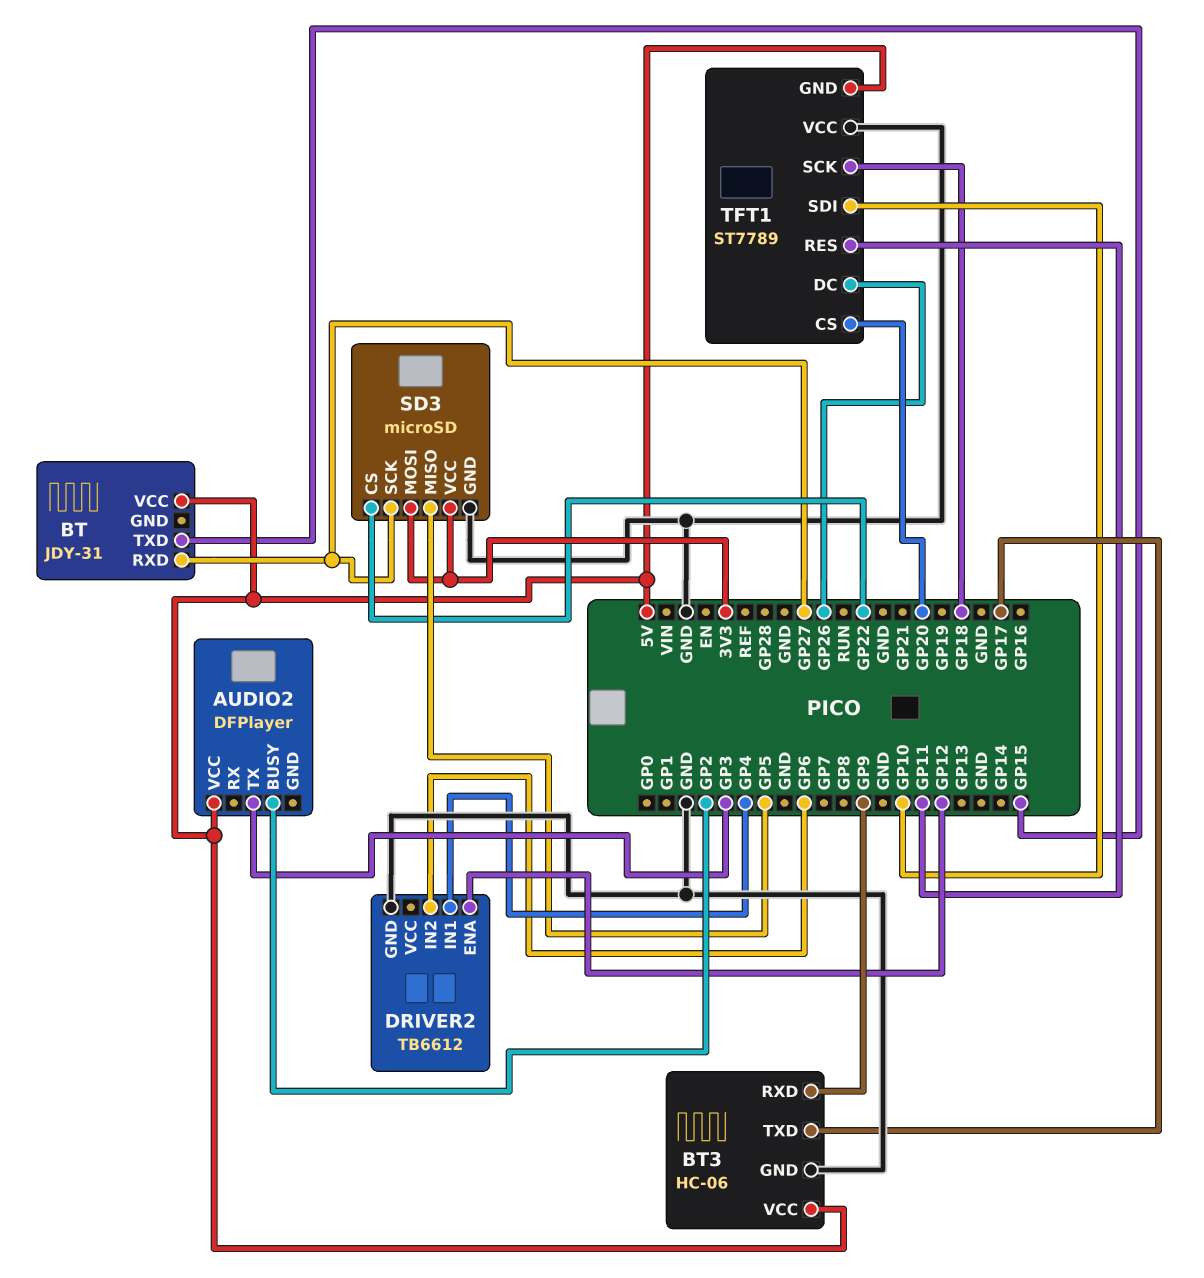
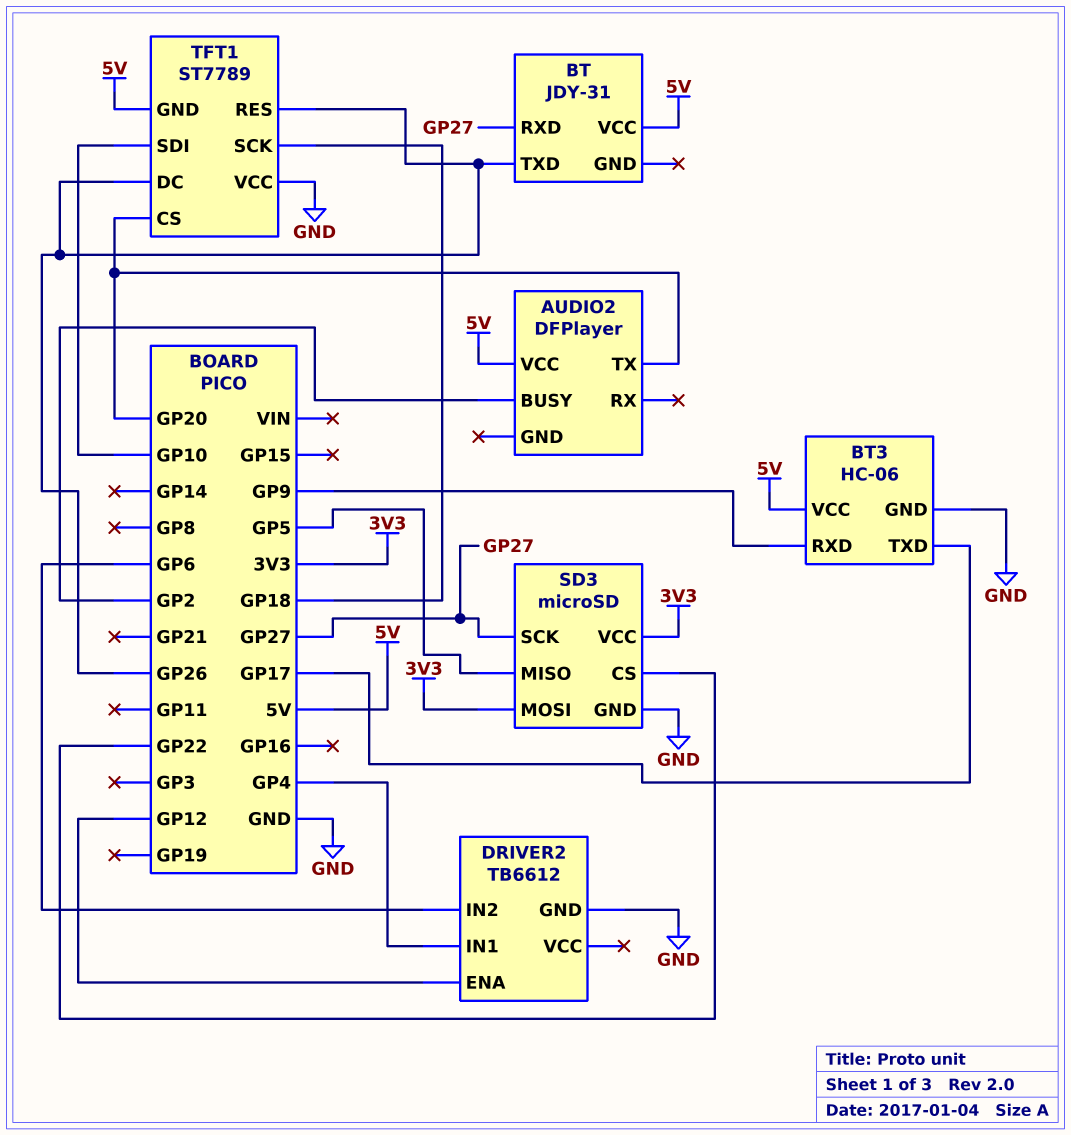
AUDIO2 pin TX: GP3 -> GP20
BT pin TXD: GP15 -> GP26
TFT1 pin RES: GP11 -> GP26

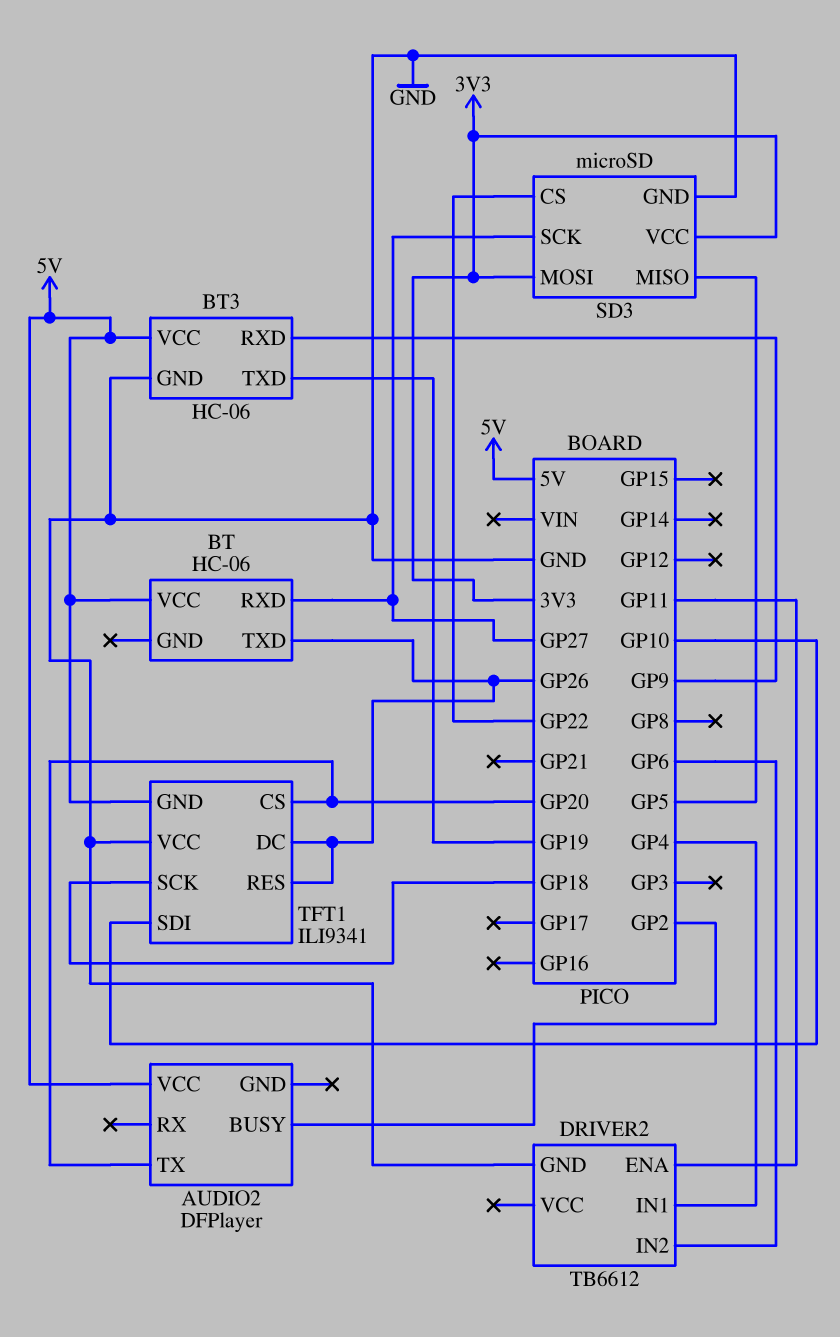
BT: JDY-31 -> HC-06
BT3 pin TXD: GP17 -> GP19
DRIVER2 pin ENA: GP12 -> GP11
TFT1: ST7789 -> ILI9341

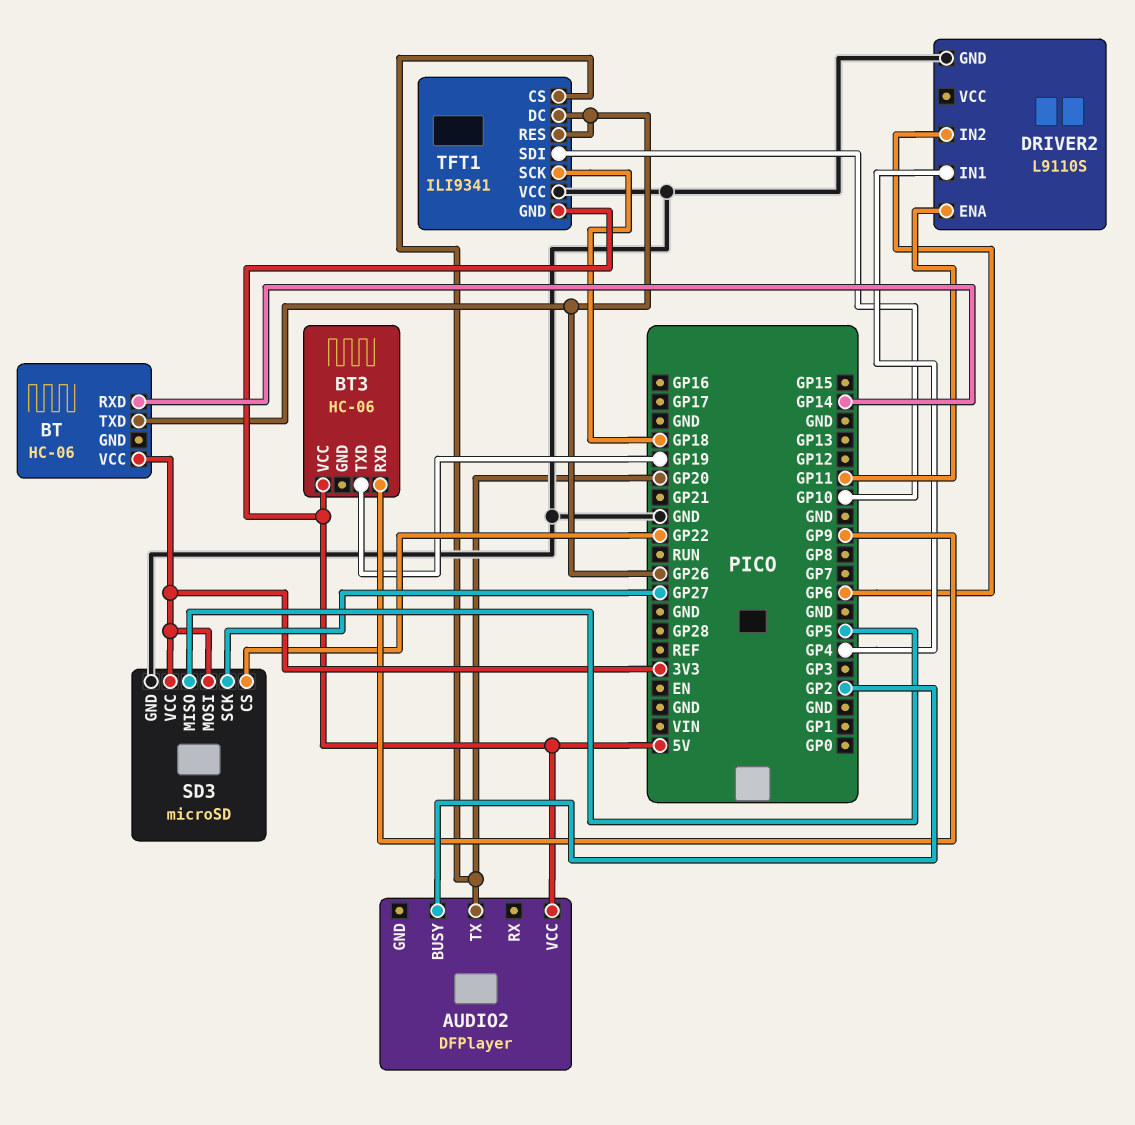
BT pin RXD: GP27 -> GP14
BT pin VCC: 5V -> 3V3
BT3 pin GND: GND -> none
DRIVER2: TB6612 -> L9110S

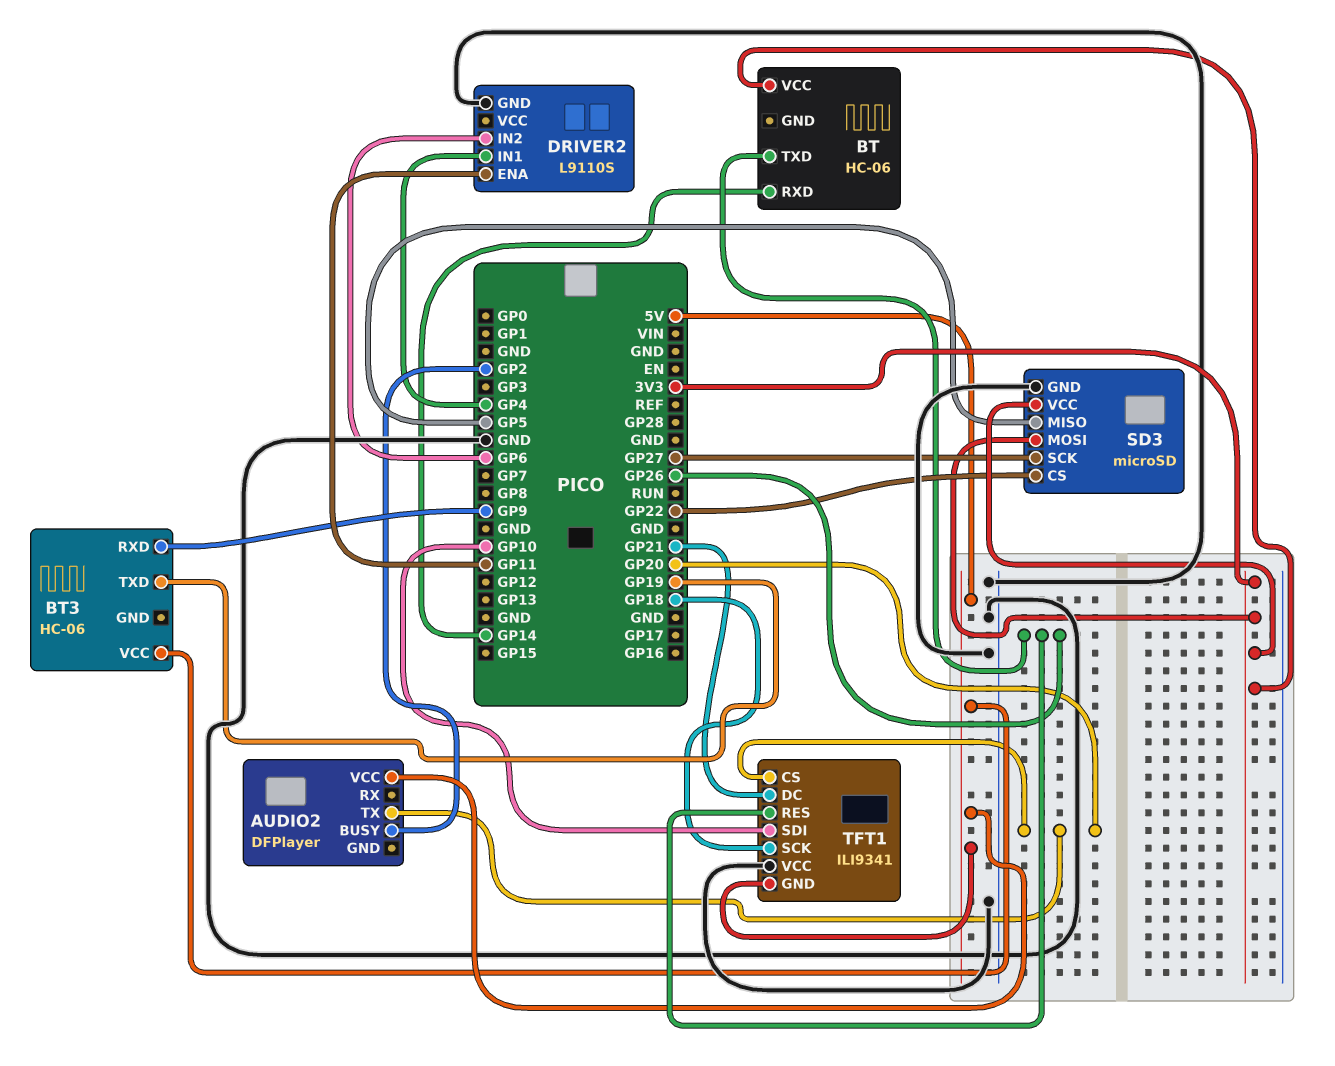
TFT1 pin DC: GP26 -> GP21

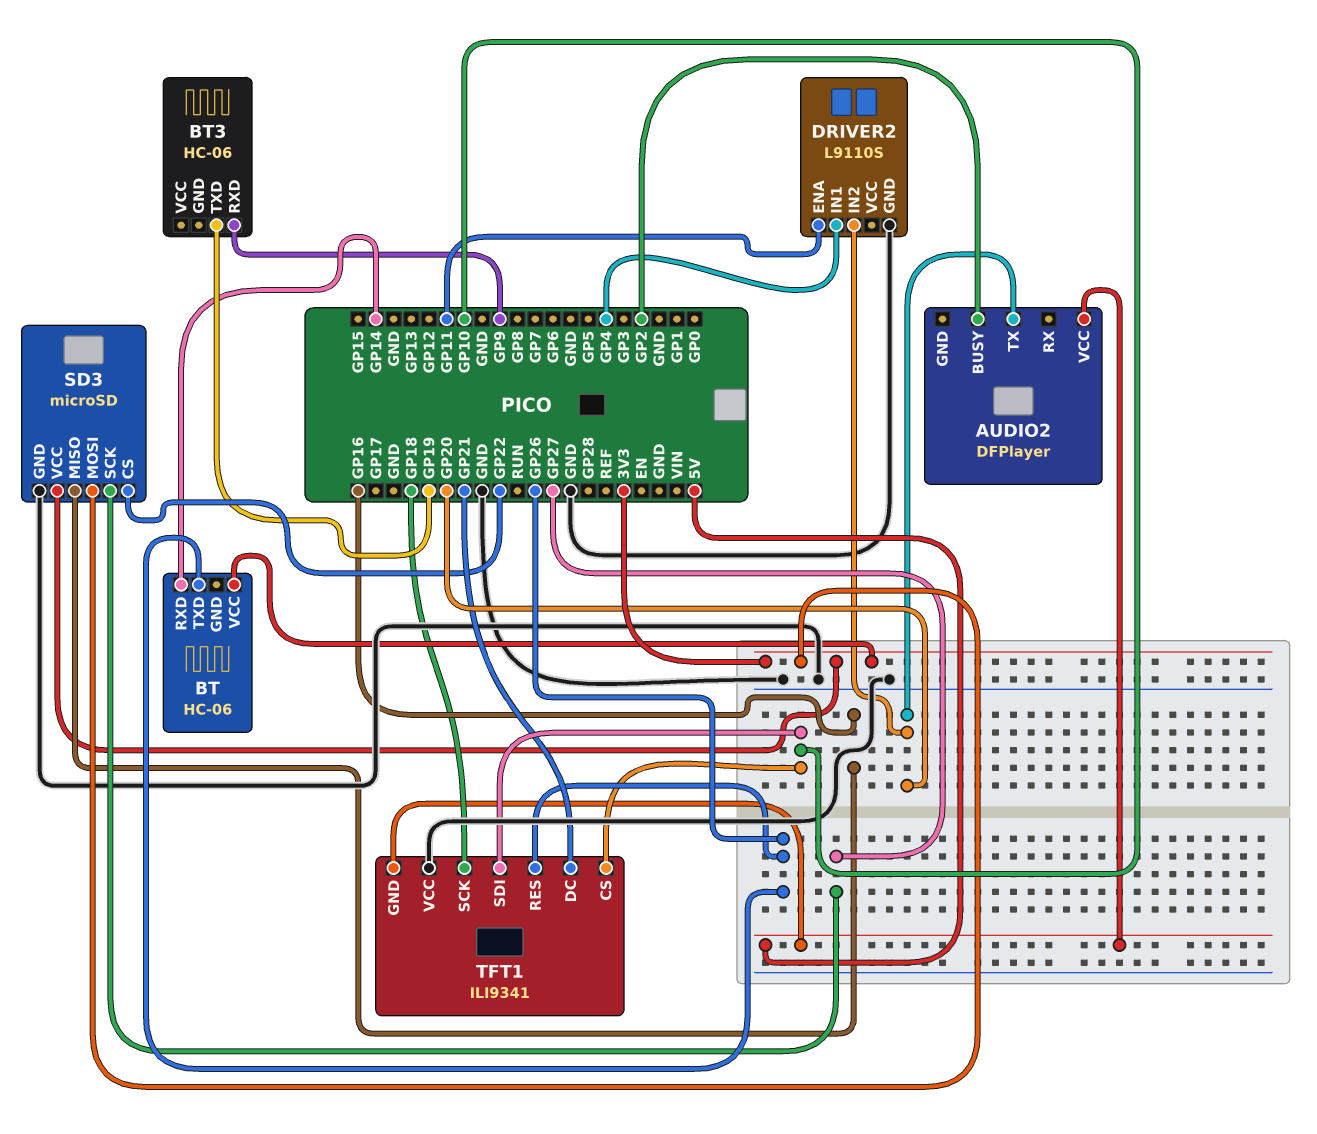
BT3 pin VCC: 5V -> none
DRIVER2 pin IN2: GP6 -> GP20
SD3 pin MISO: GP5 -> GP16
TFT1 pin CS: GP20 -> GP10

